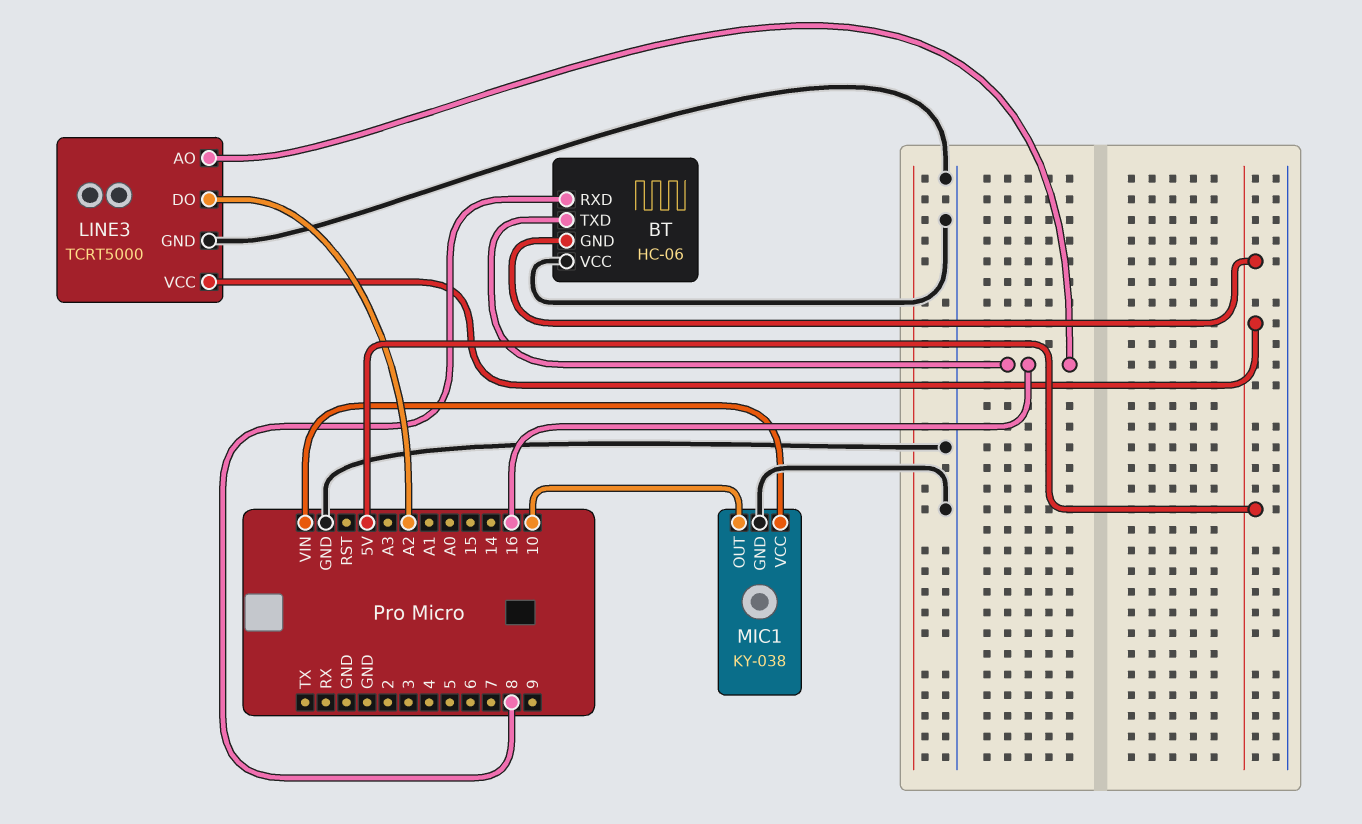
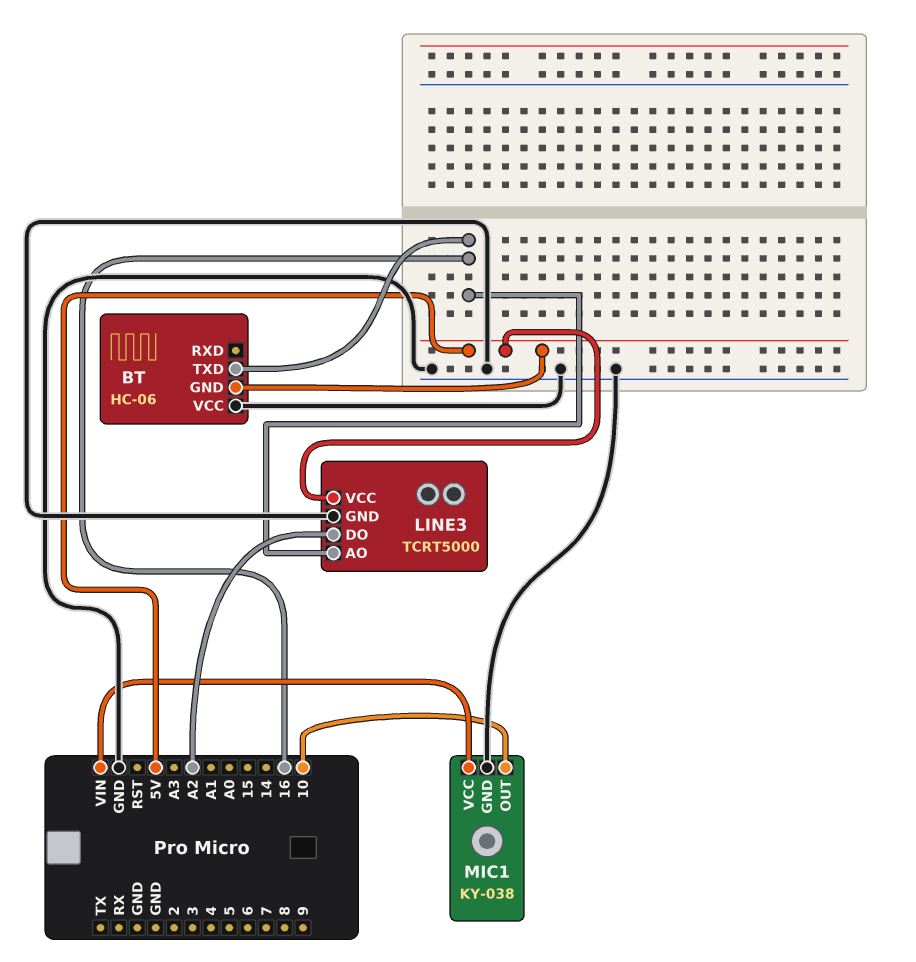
BT pin RXD: 8 -> none

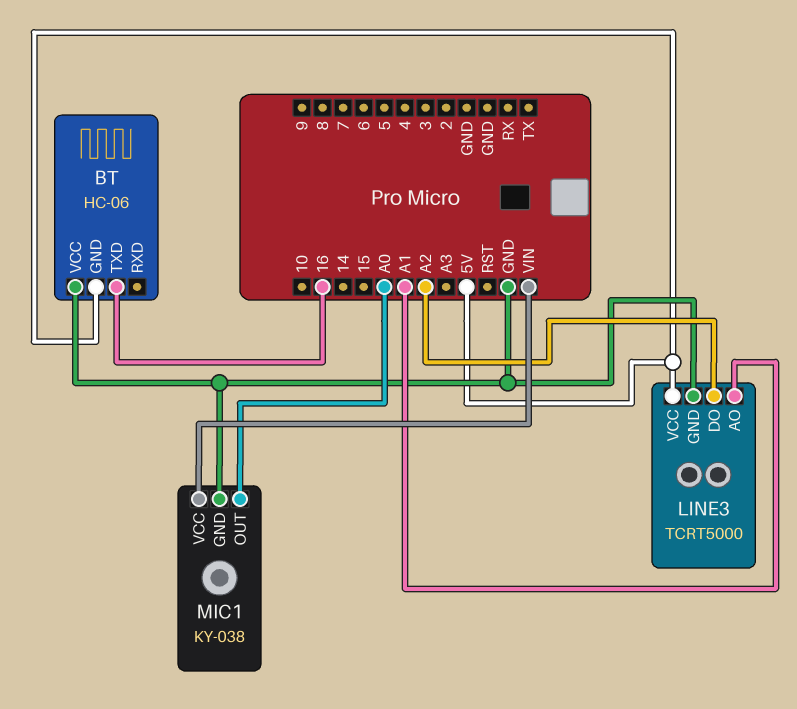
LINE3 pin AO: 16 -> A1
MIC1 pin OUT: 10 -> A0

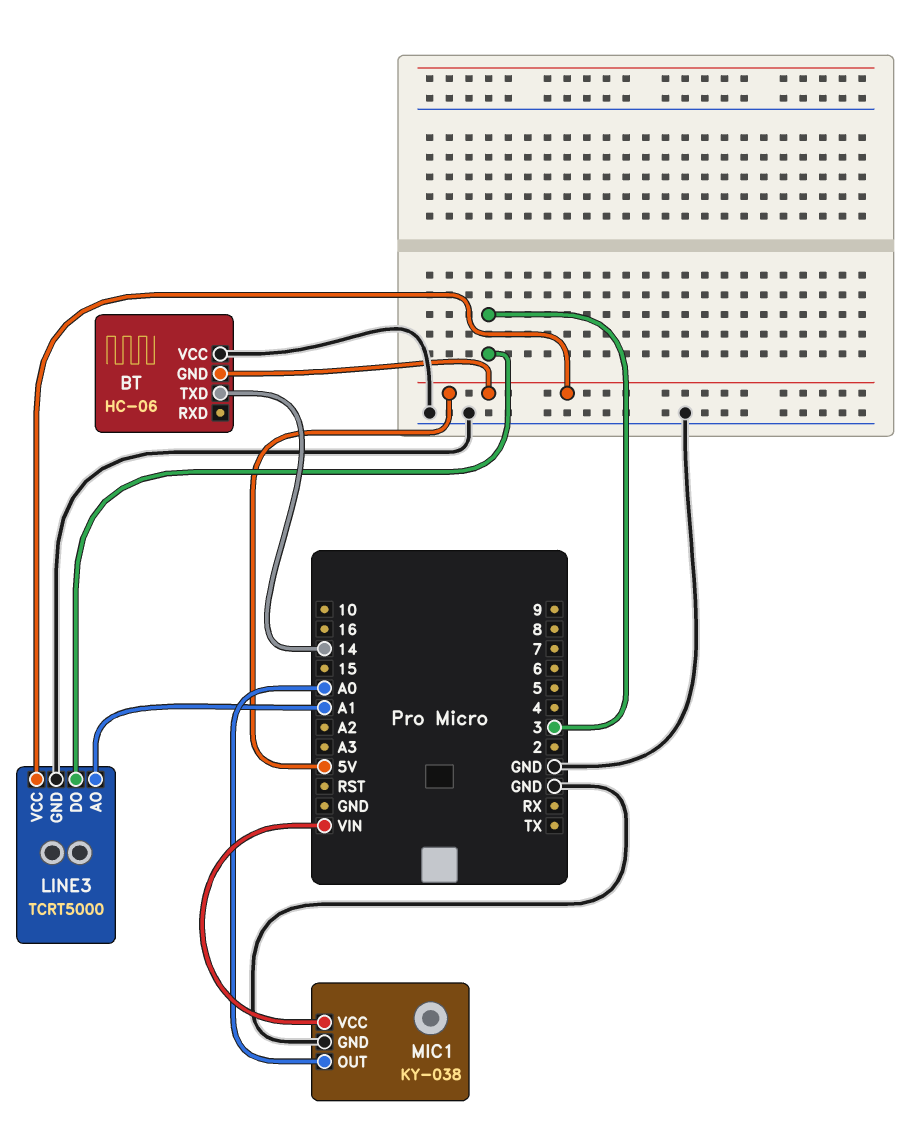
BT pin TXD: 16 -> 14
LINE3 pin DO: A2 -> 3

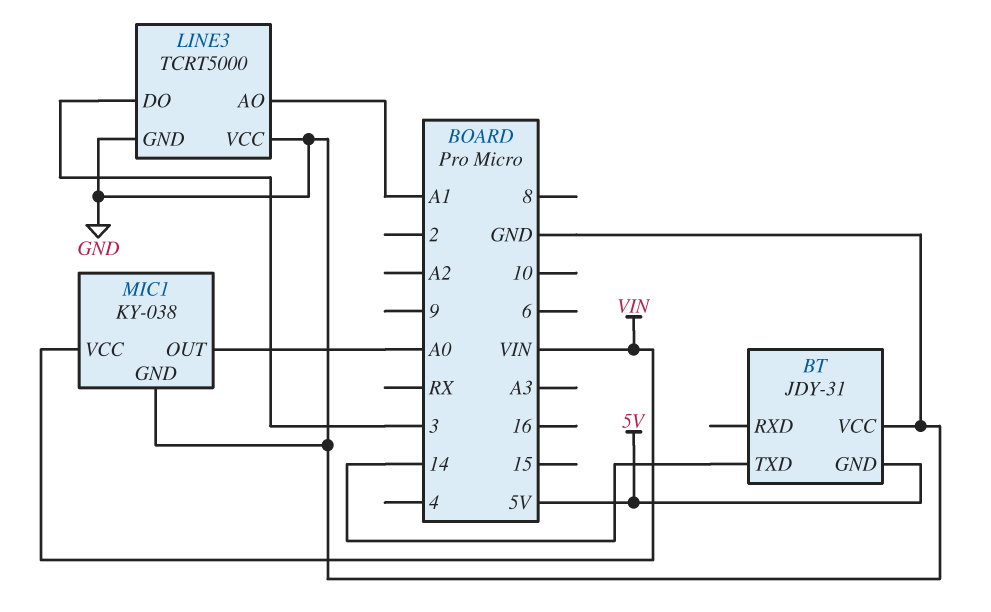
BT: HC-06 -> JDY-31
LINE3 pin VCC: 5V -> GND

